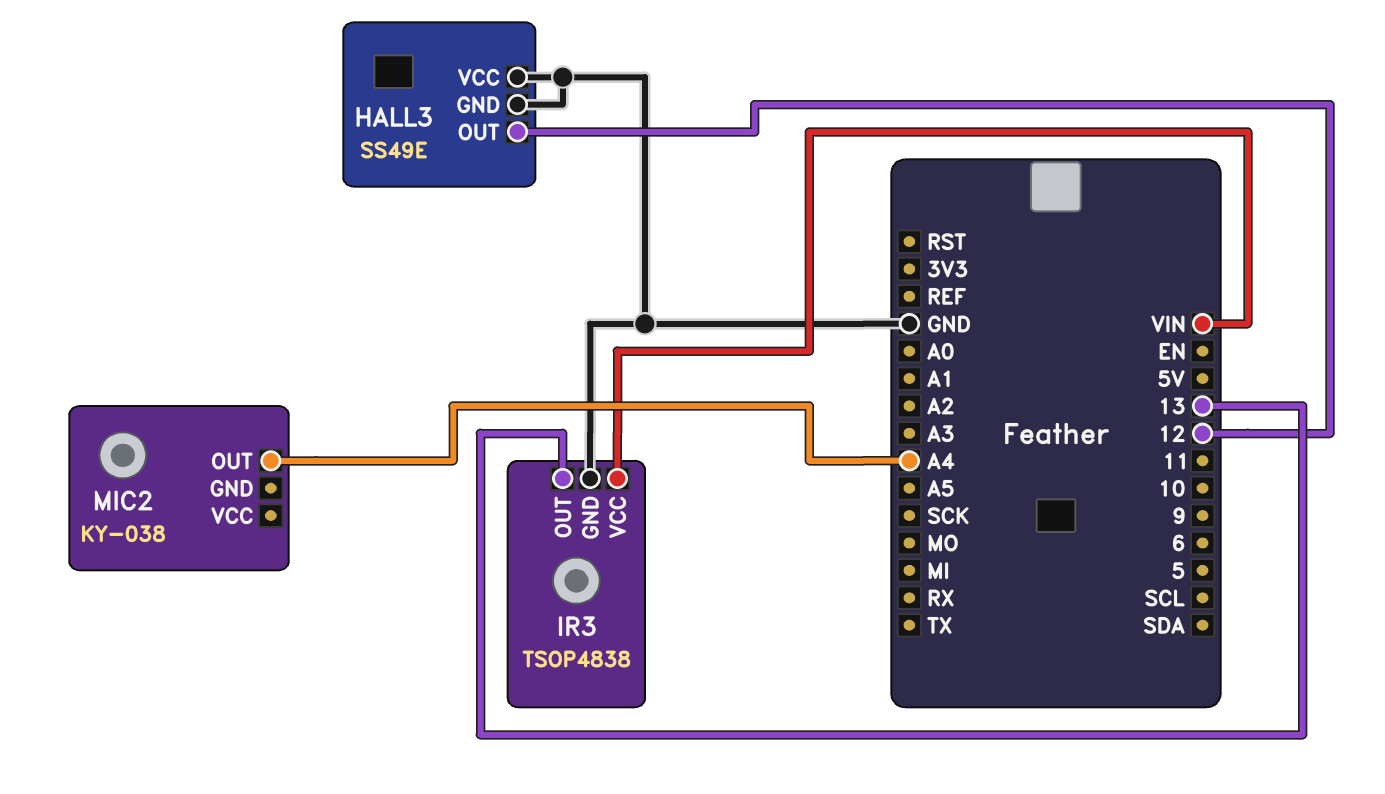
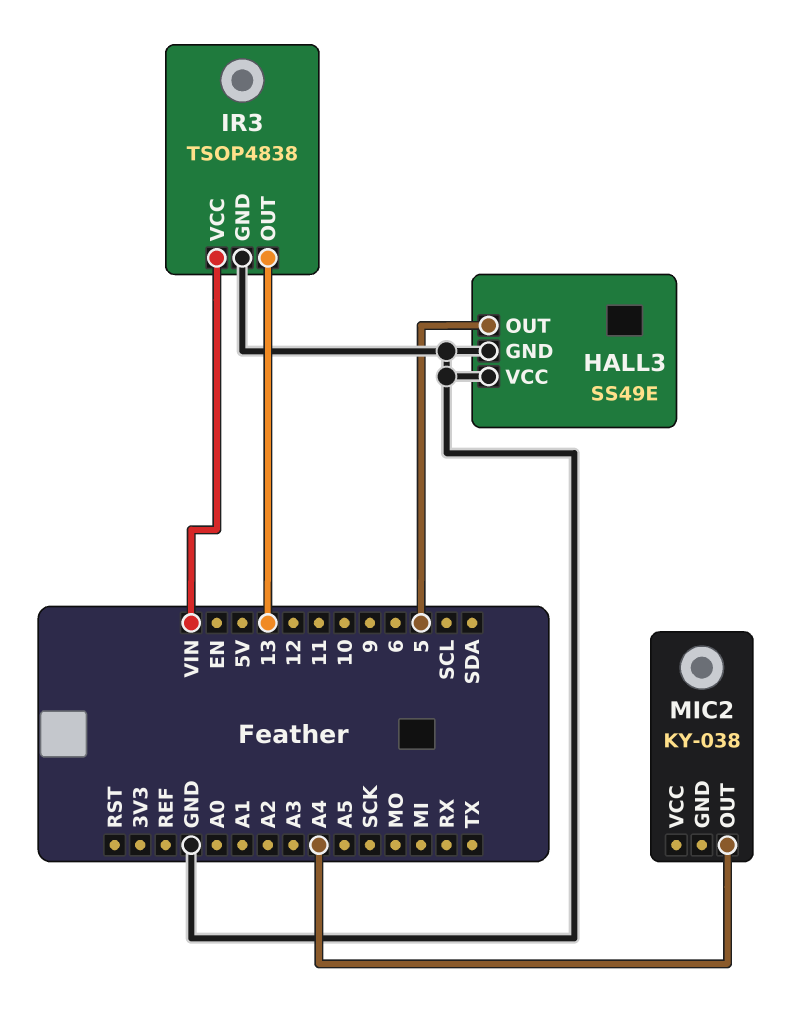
HALL3 pin OUT: 12 -> 5

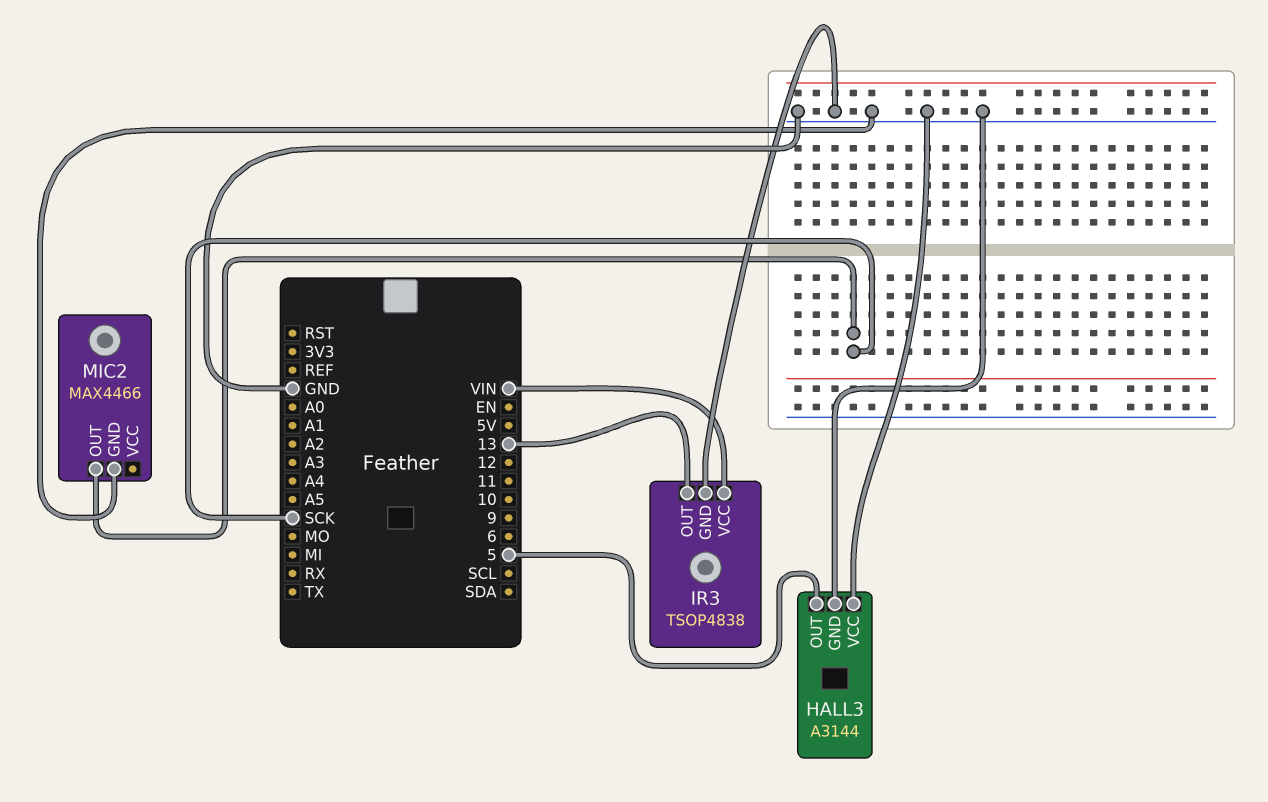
HALL3: SS49E -> A3144
MIC2: KY-038 -> MAX4466
MIC2 pin GND: none -> GND
MIC2 pin OUT: A4 -> SCK

